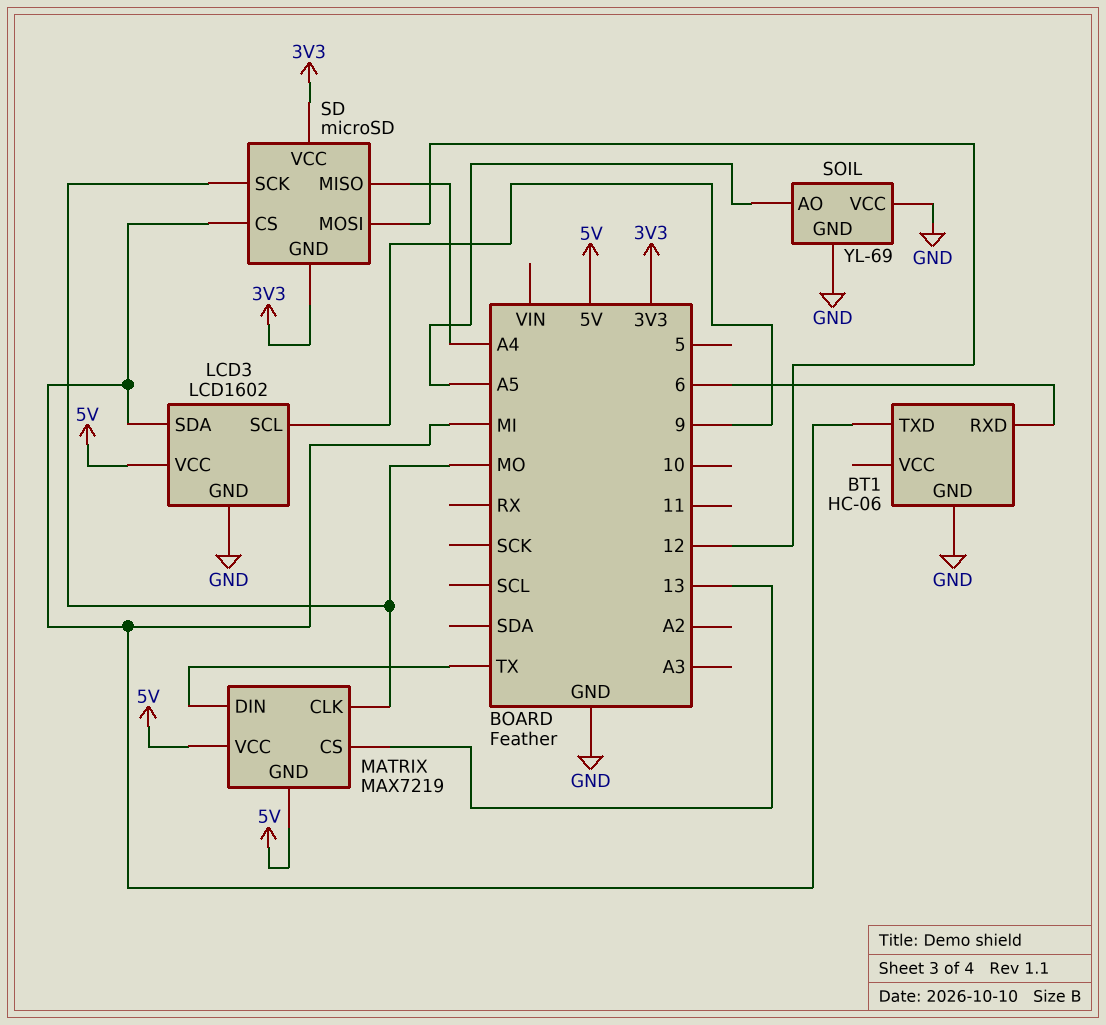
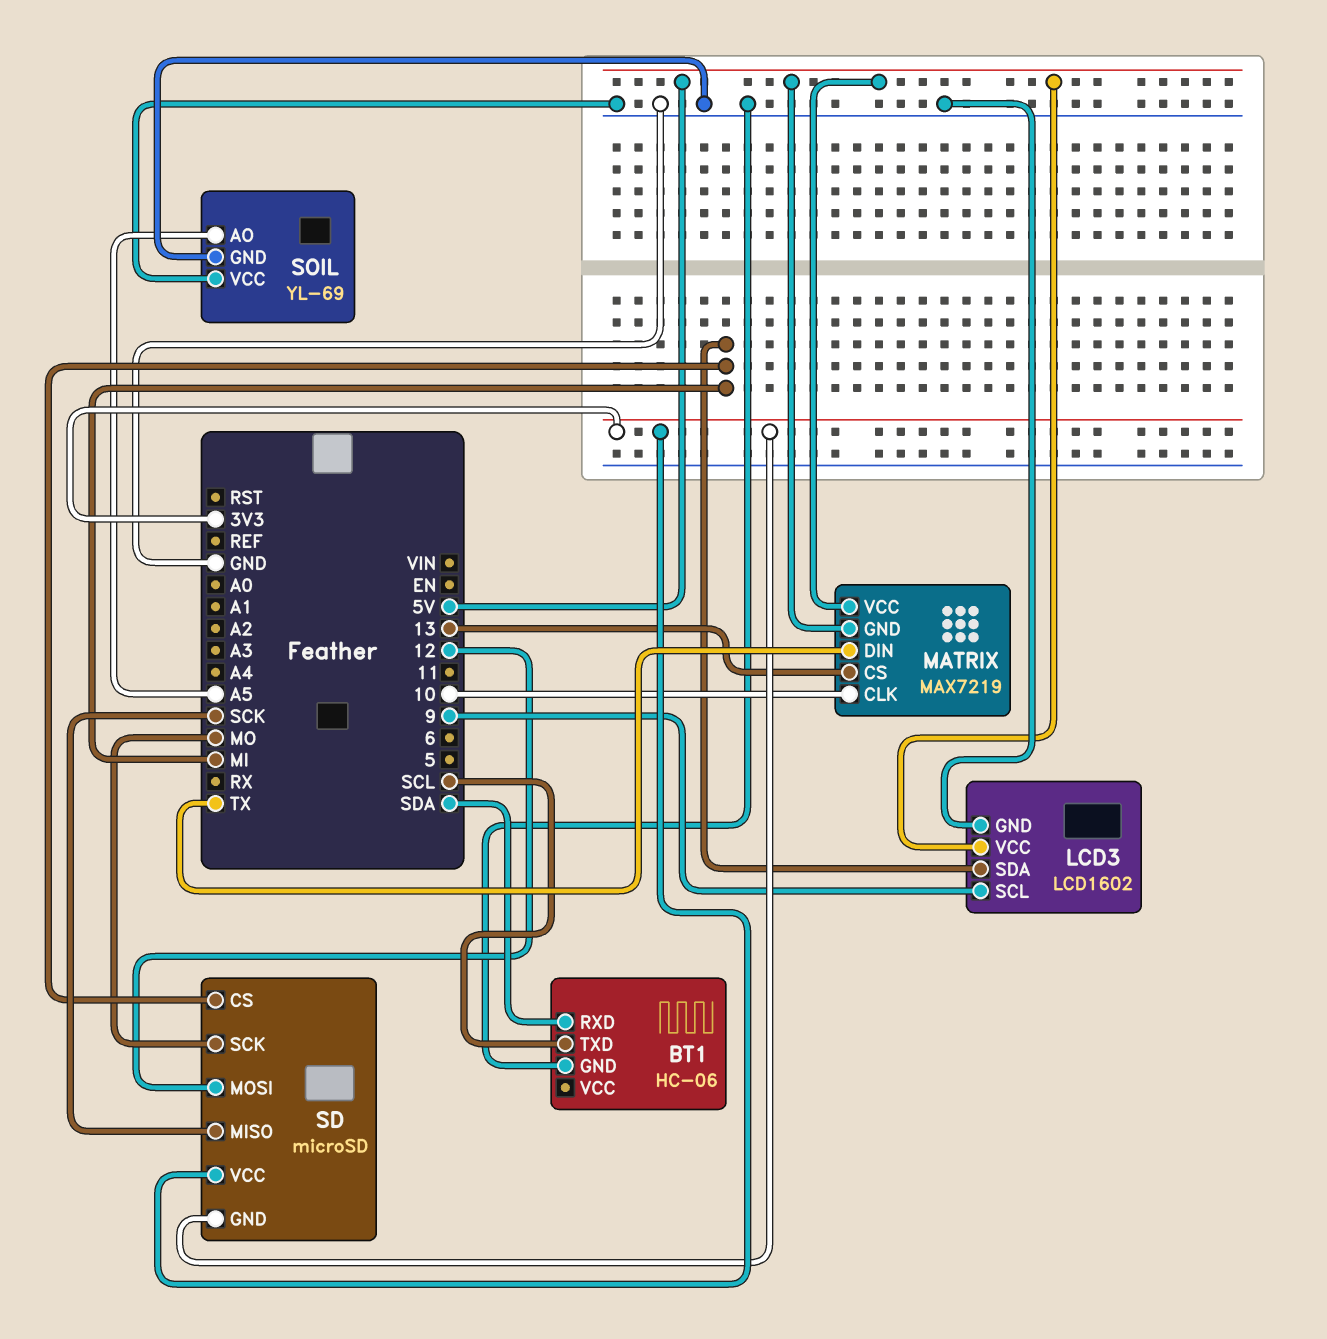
BT1 pin RXD: 6 -> SDA
BT1 pin TXD: MI -> SCL
MATRIX pin CLK: MO -> 10
SD pin MISO: A4 -> SCK

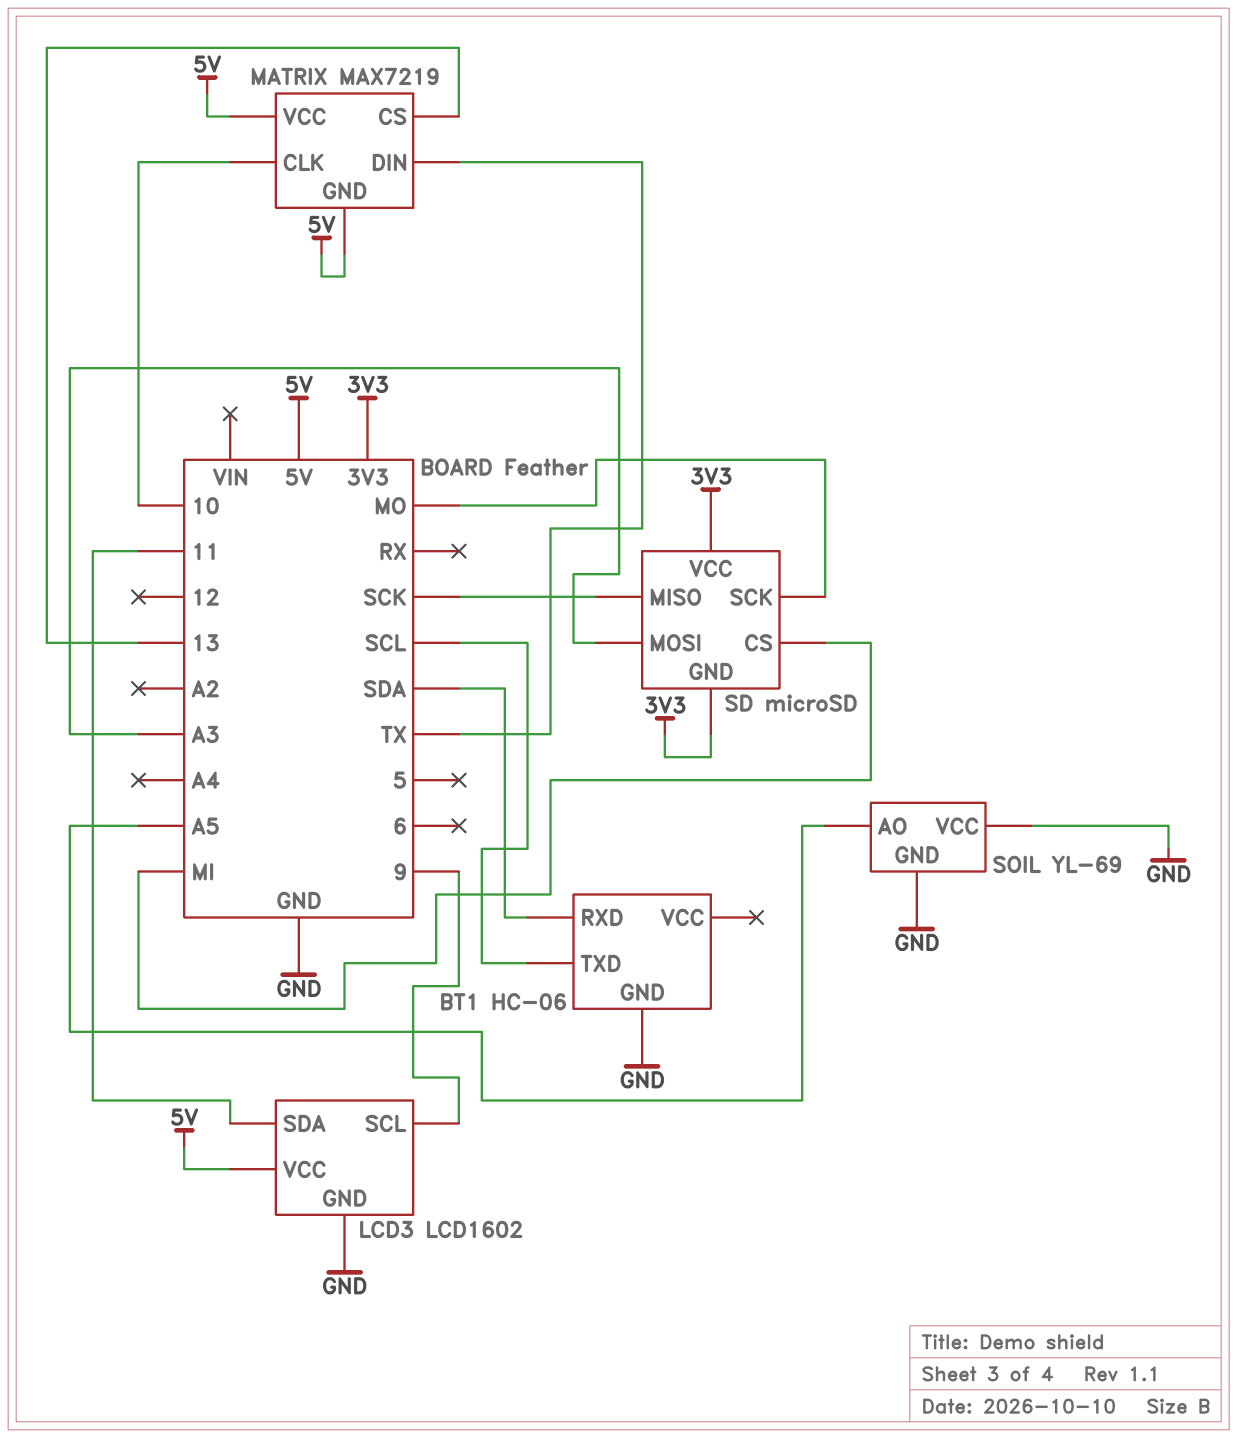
LCD3 pin SDA: MI -> 11
SD pin MOSI: 12 -> A3

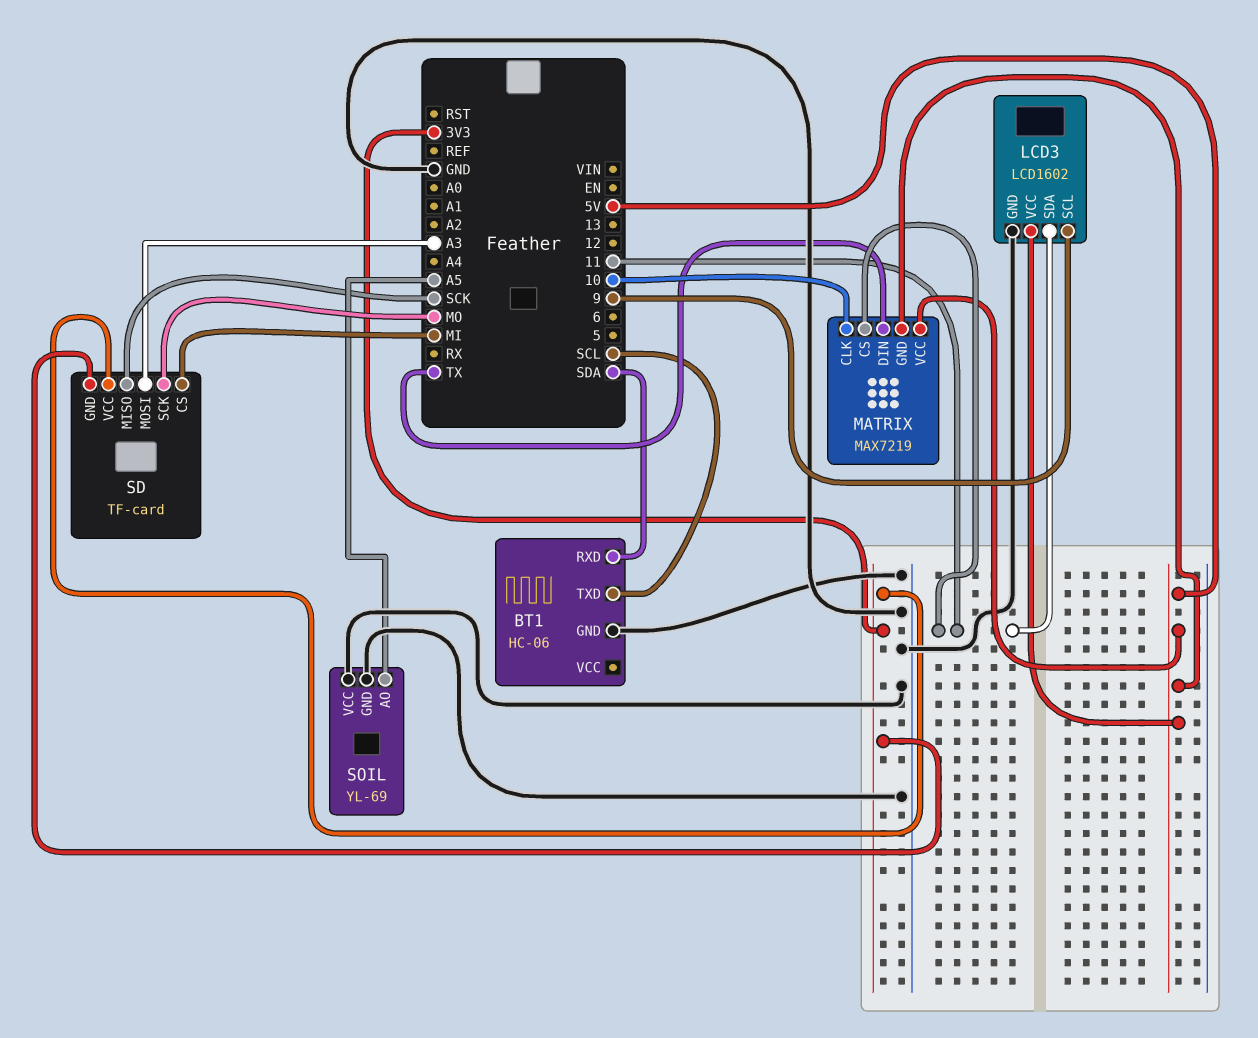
MATRIX pin CS: 13 -> 11
SD: microSD -> TF-card

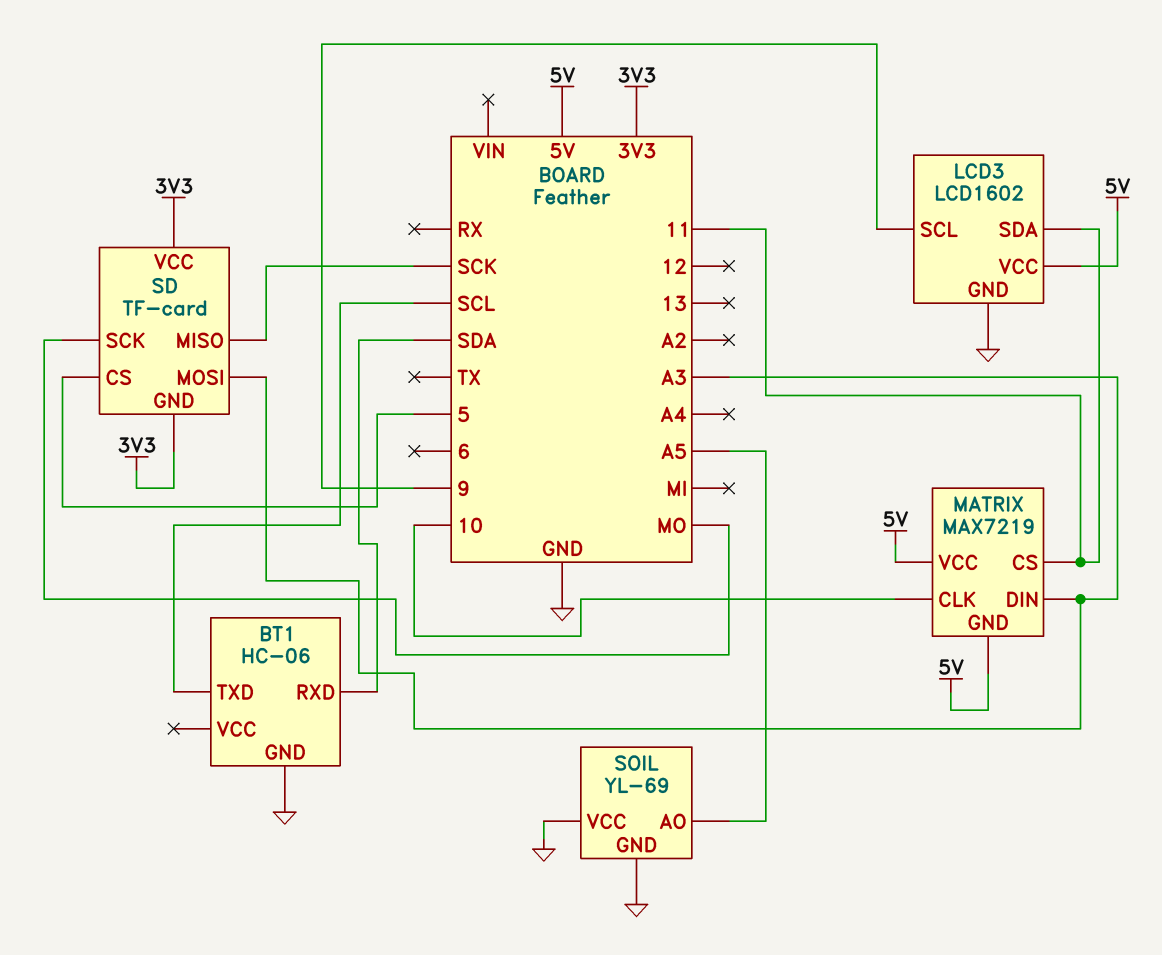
MATRIX pin DIN: TX -> A3
SD pin CS: MI -> 5

